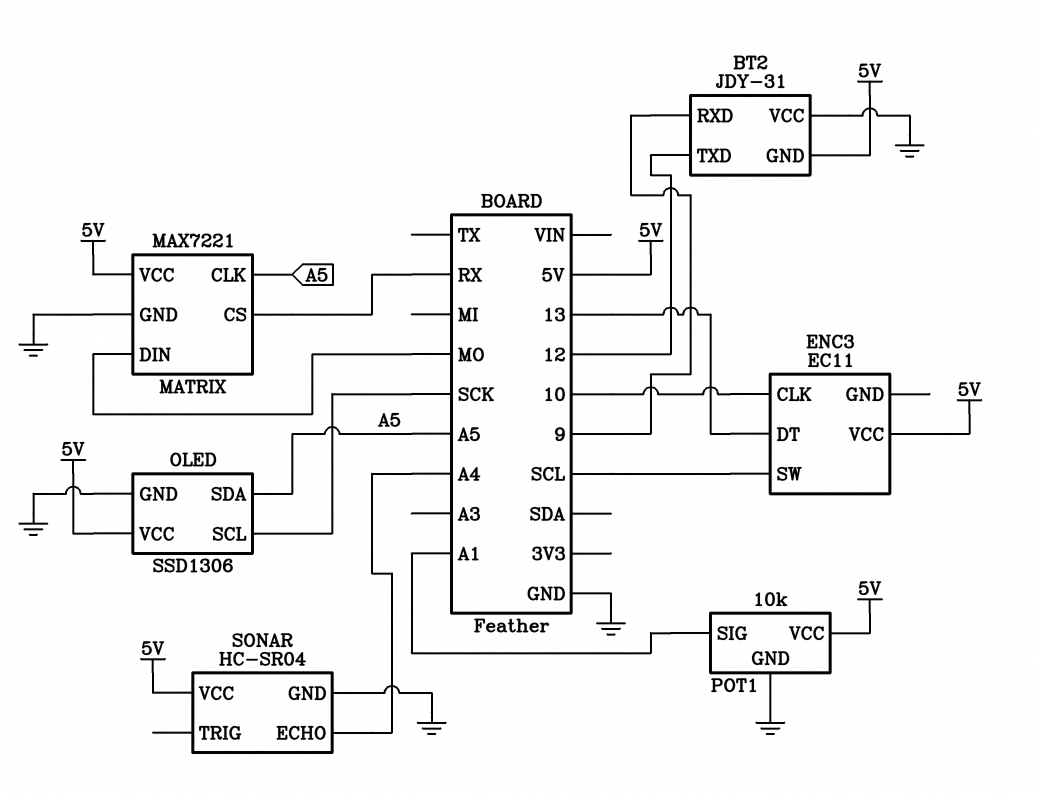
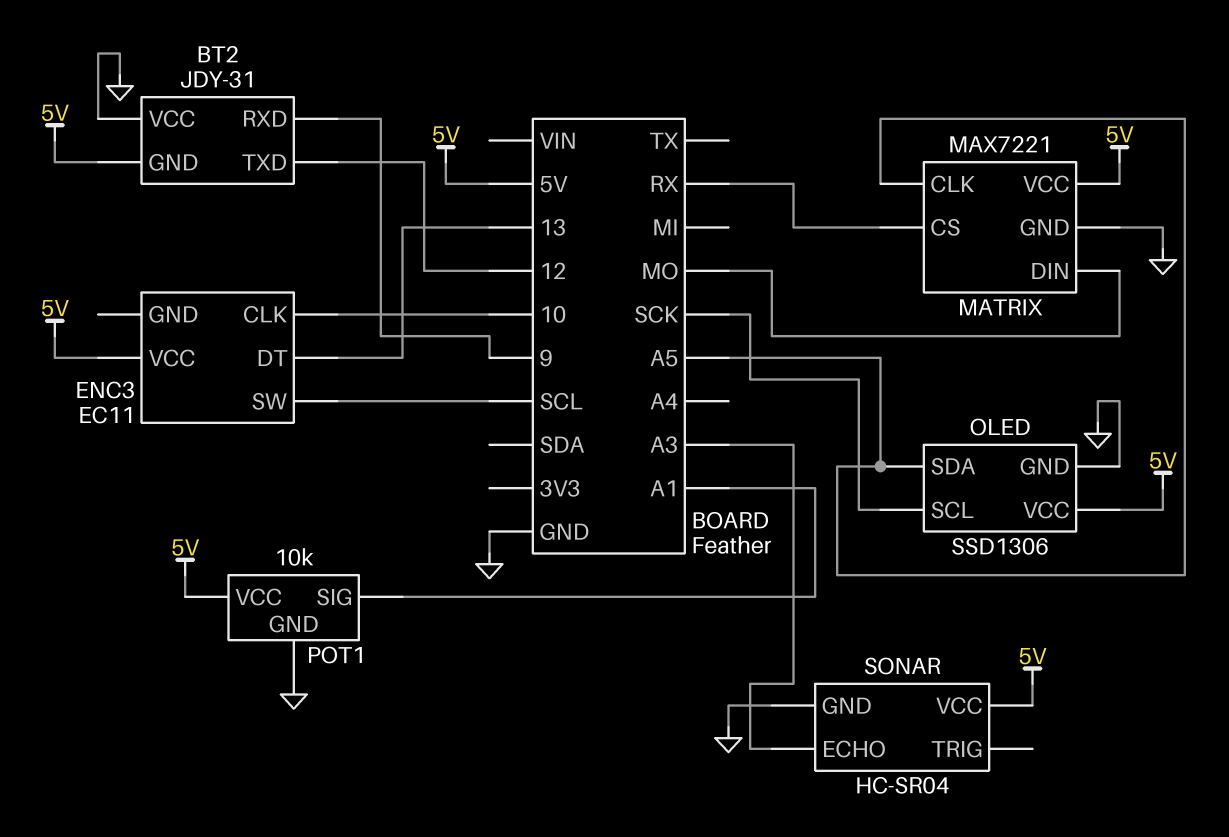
SONAR pin ECHO: A4 -> A3

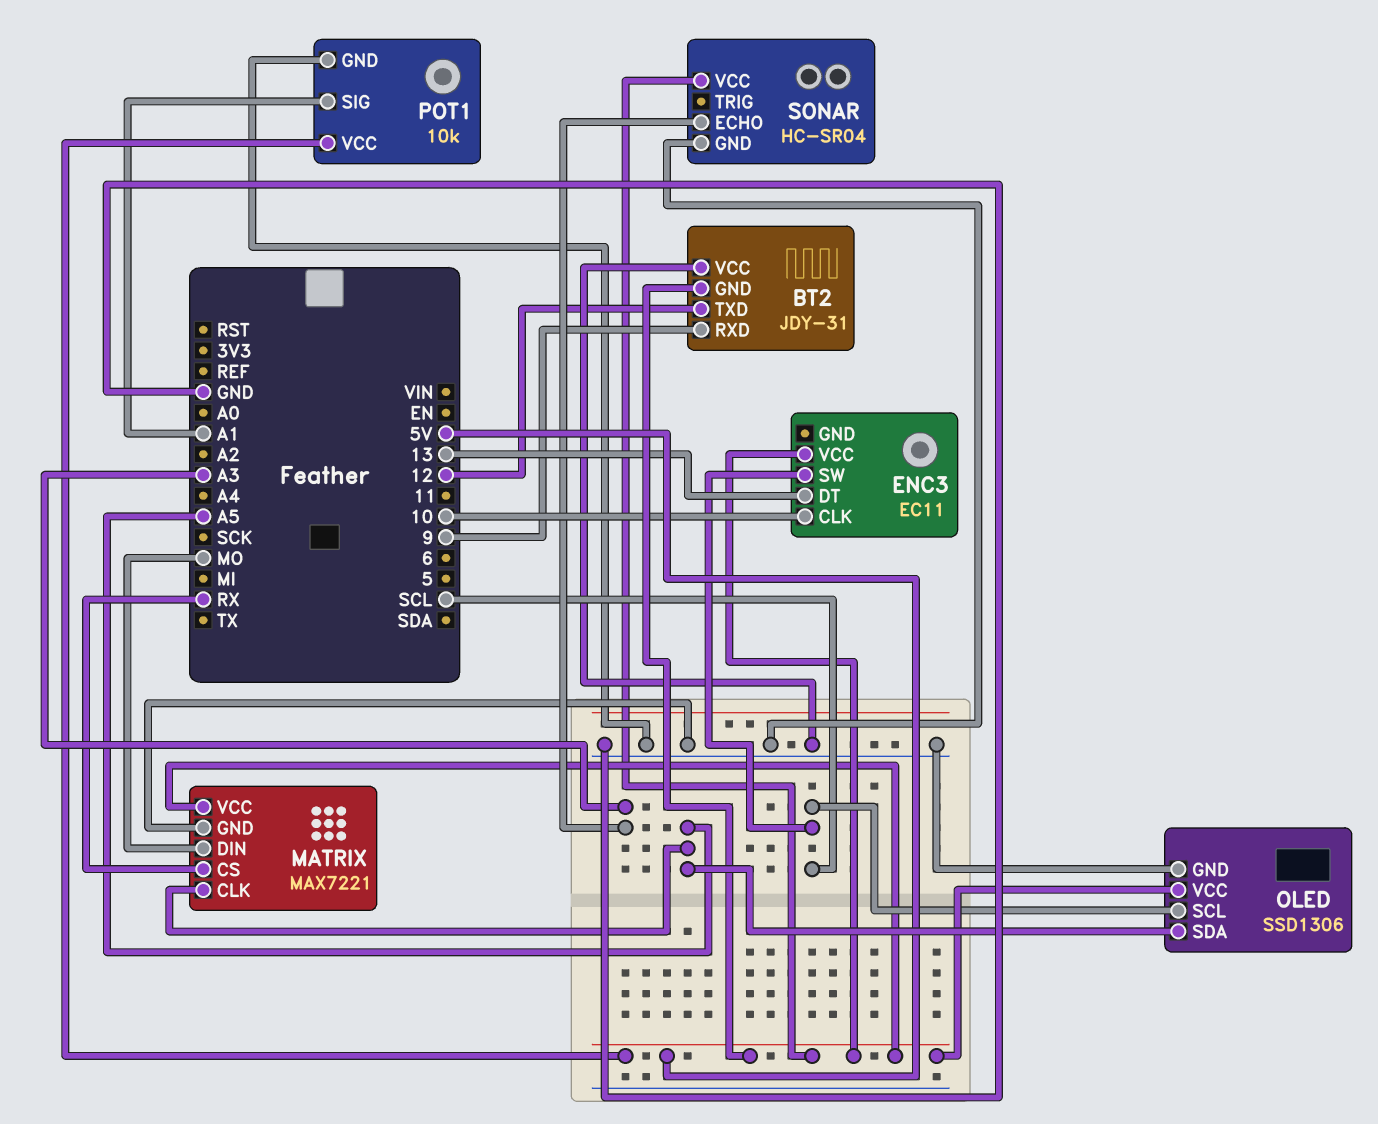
OLED pin SCL: SCK -> SCL

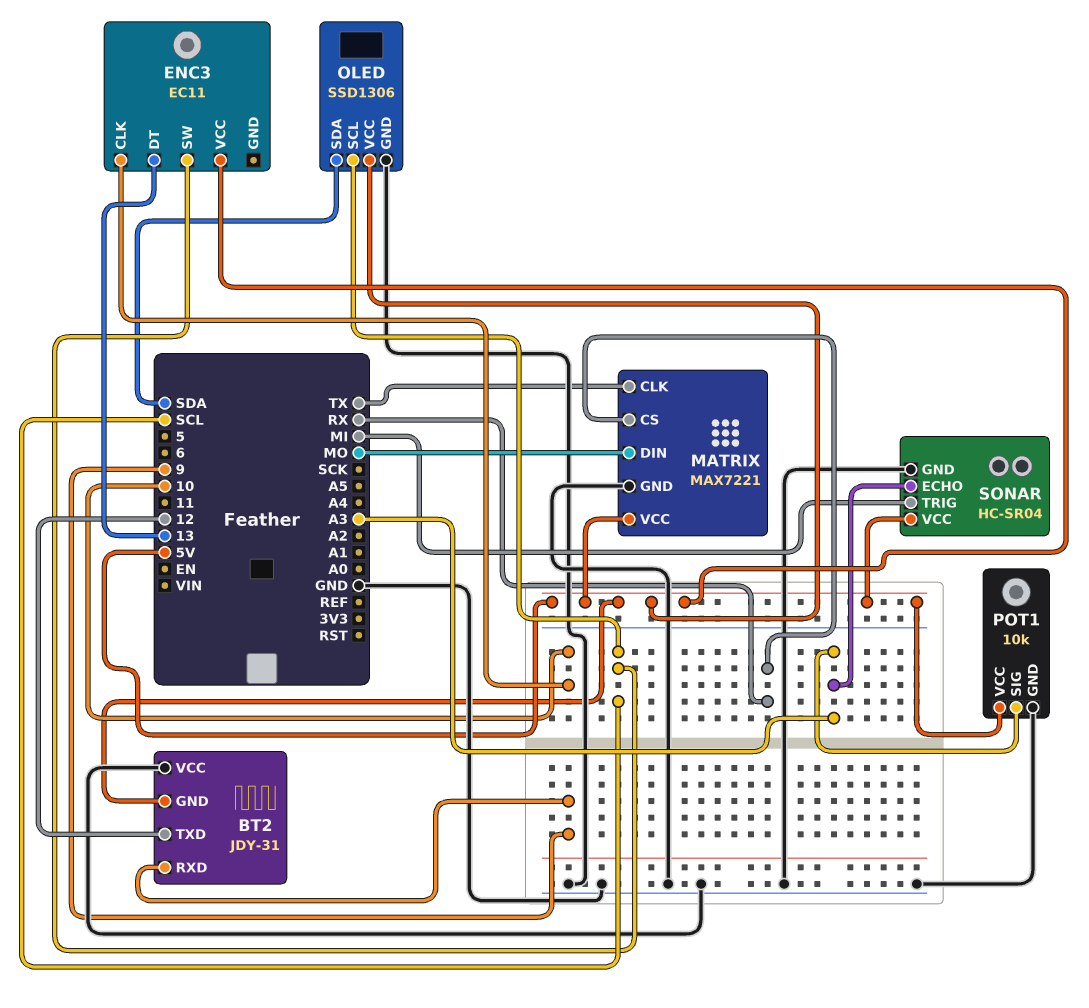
MATRIX pin CLK: A5 -> TX
OLED pin SDA: A5 -> SDA
POT1 pin SIG: A1 -> A3
SONAR pin TRIG: none -> MI

